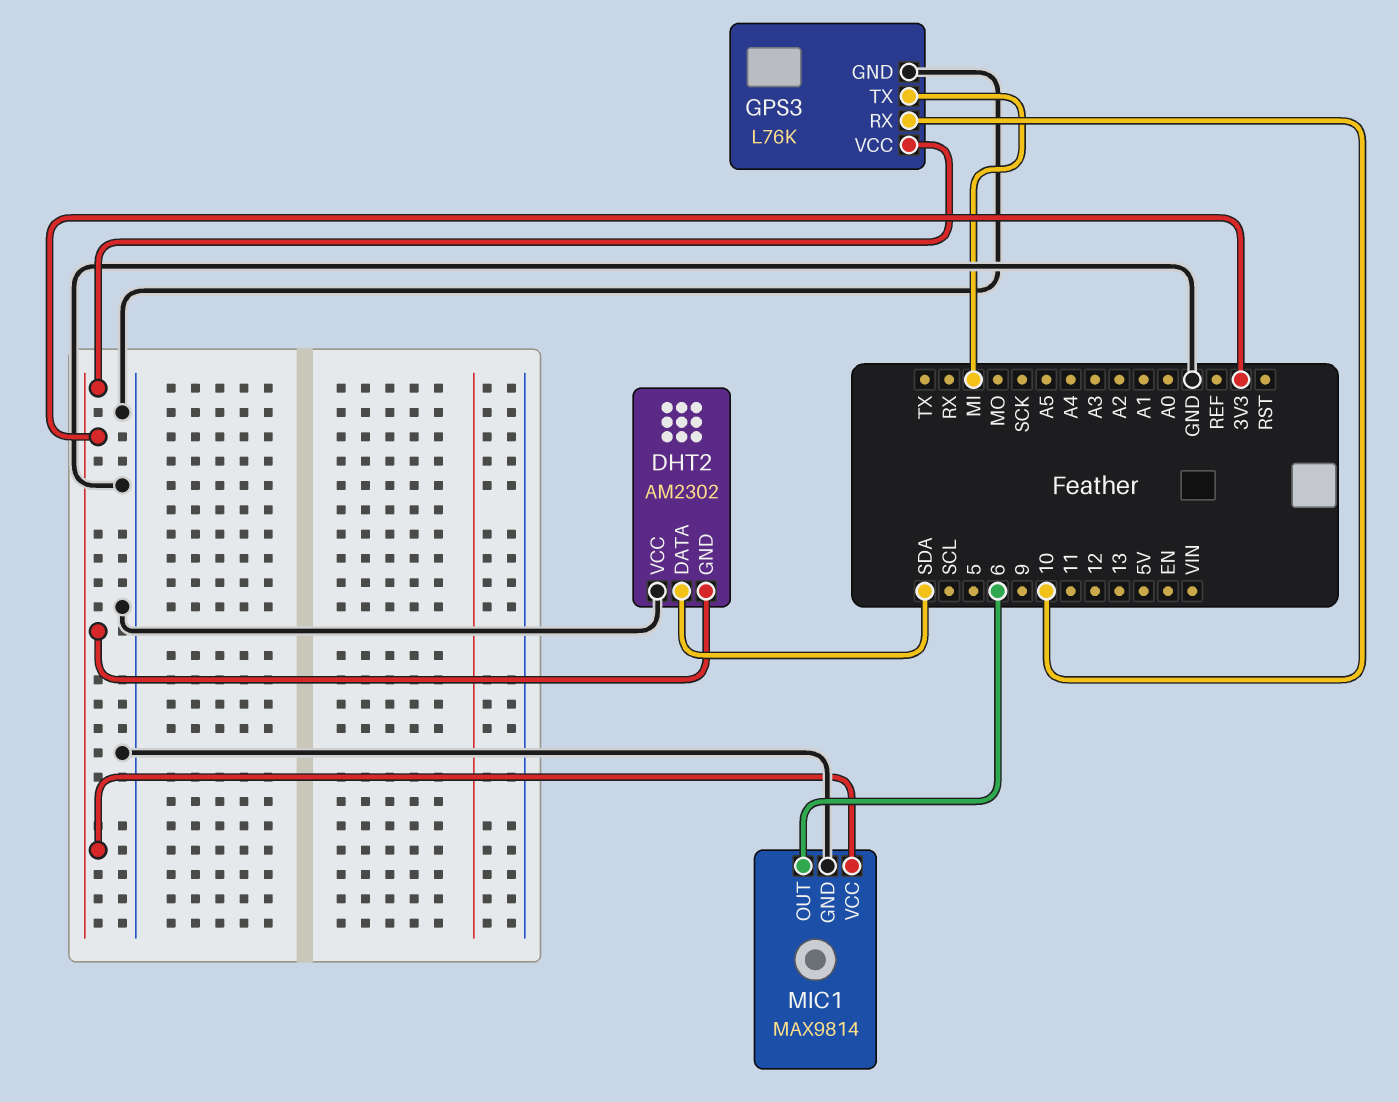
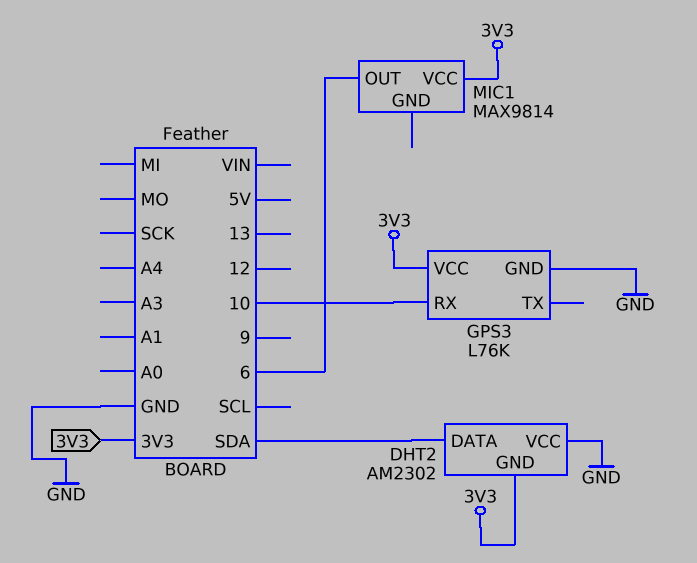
GPS3 pin TX: MI -> none
MIC1 pin GND: GND -> none

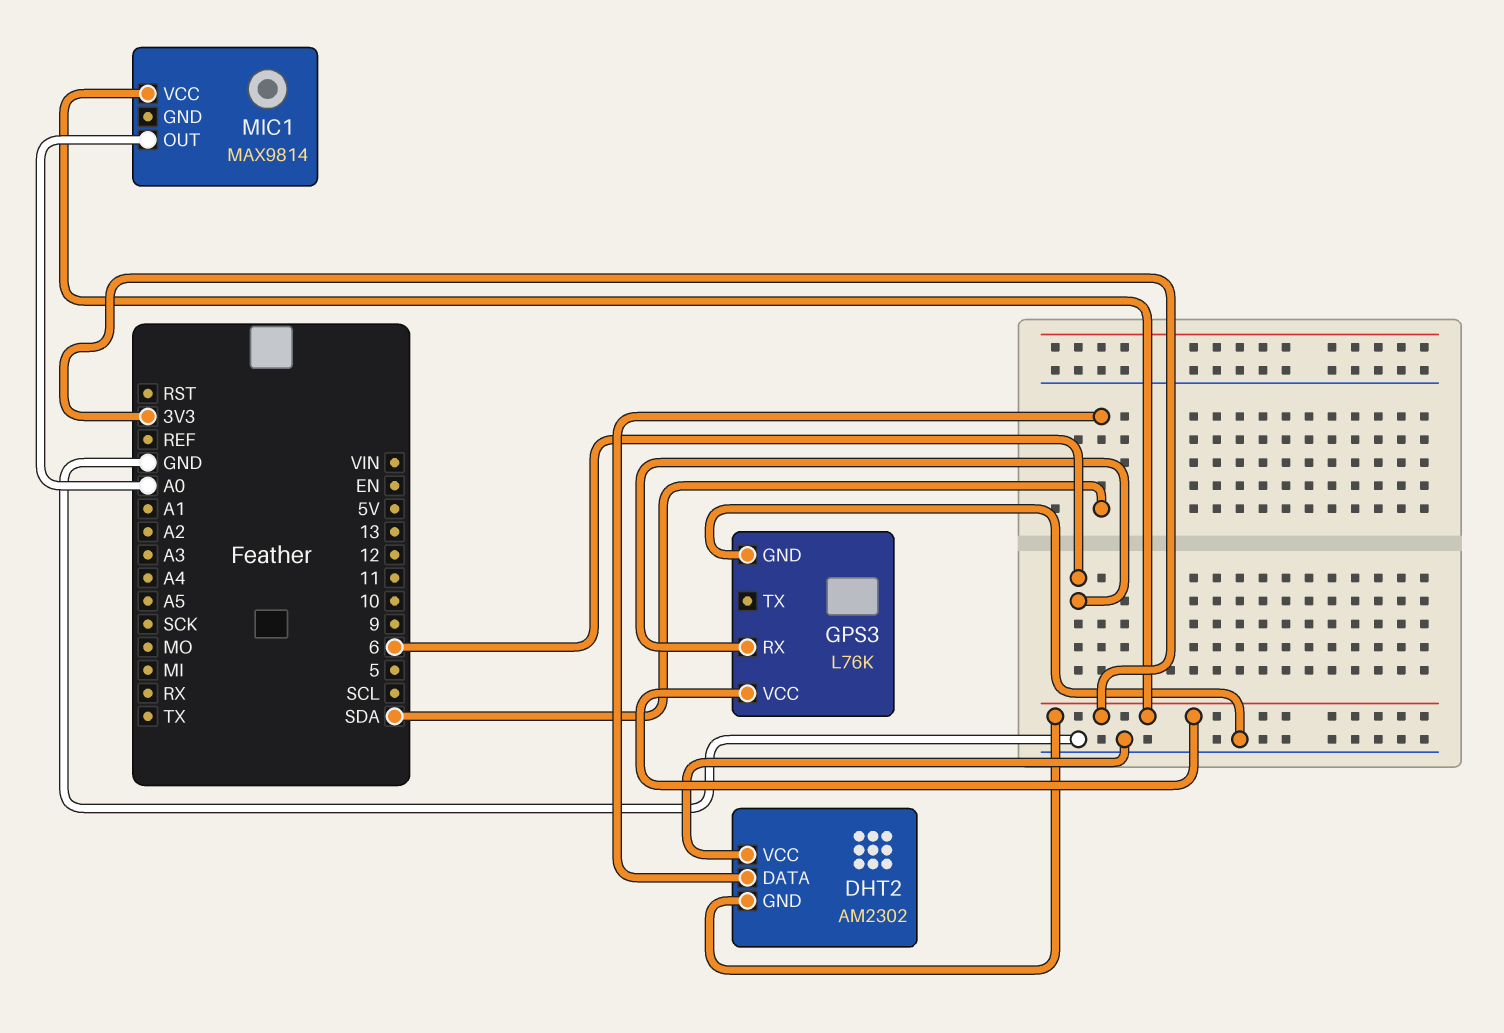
GPS3 pin RX: 10 -> 6
MIC1 pin OUT: 6 -> A0

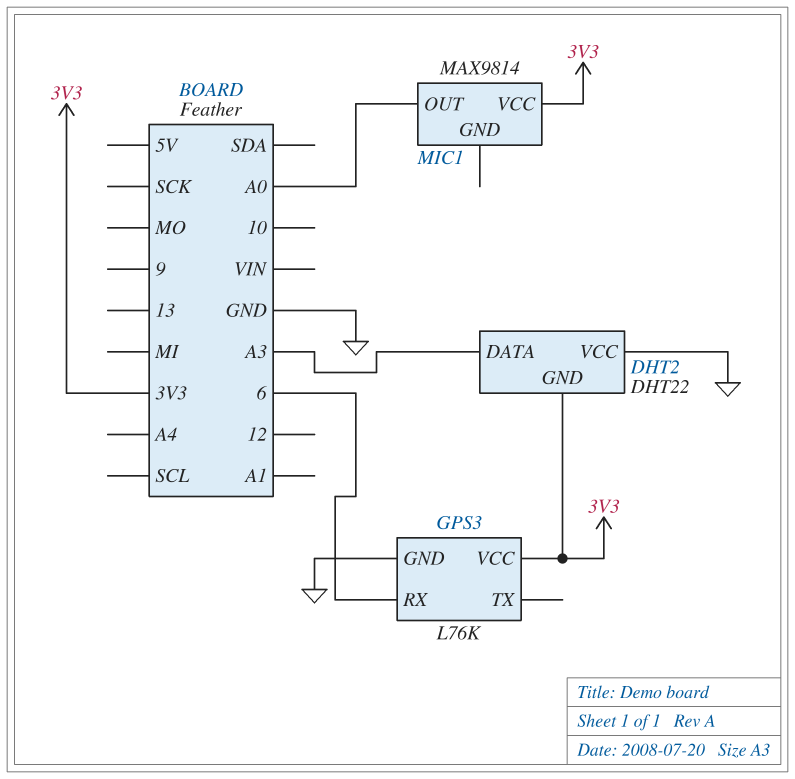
DHT2: AM2302 -> DHT22
DHT2 pin DATA: SDA -> A3

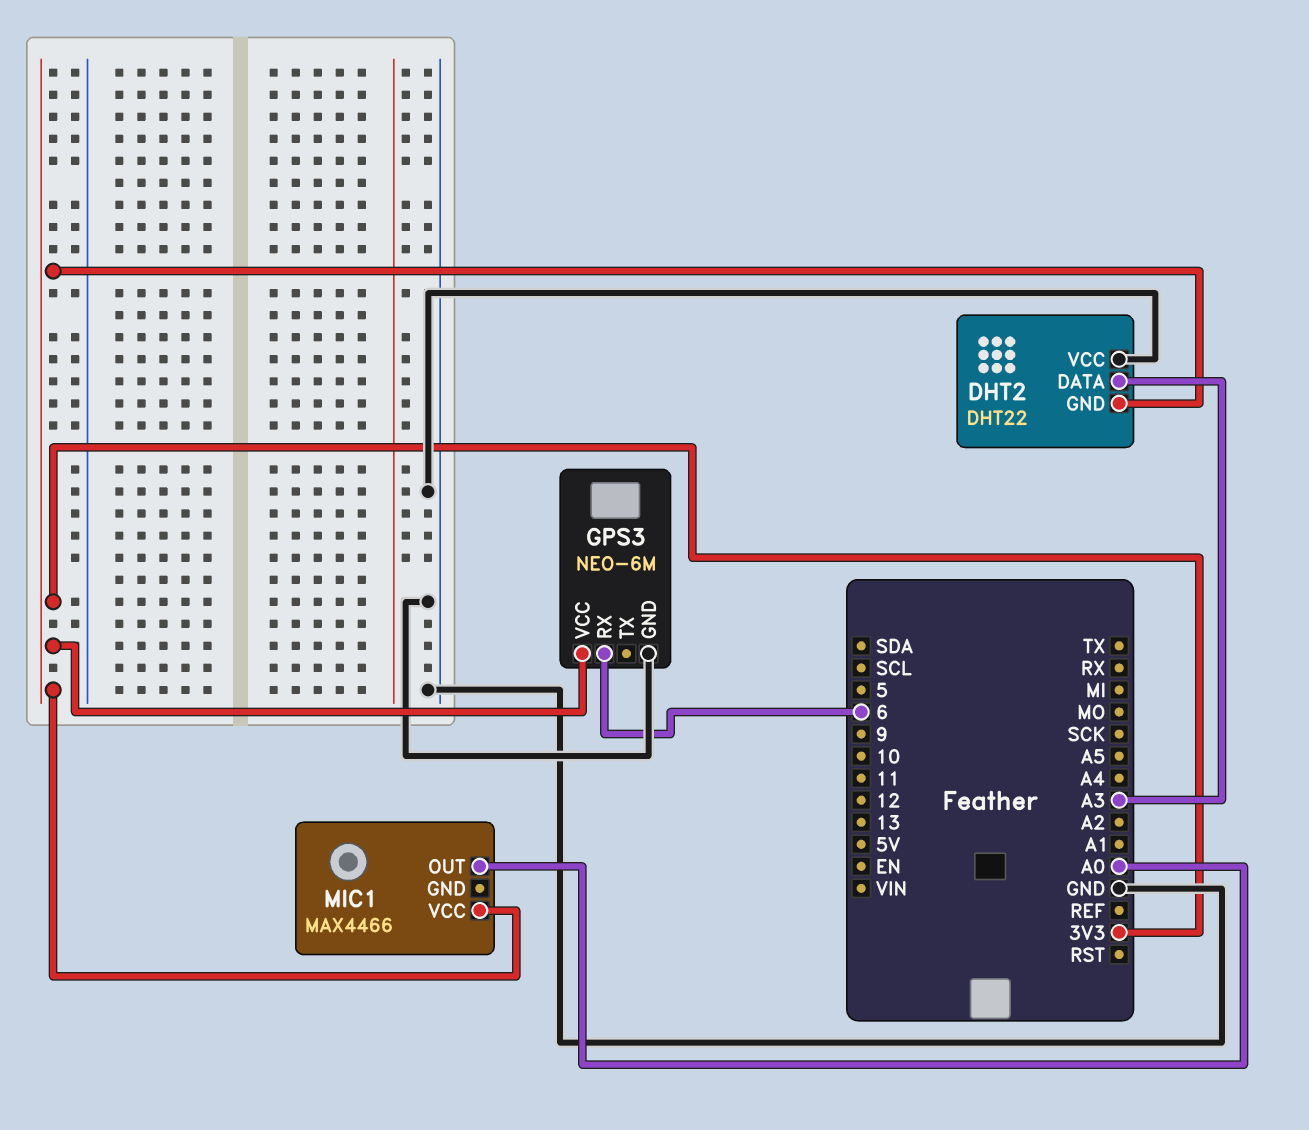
GPS3: L76K -> NEO-6M
MIC1: MAX9814 -> MAX4466

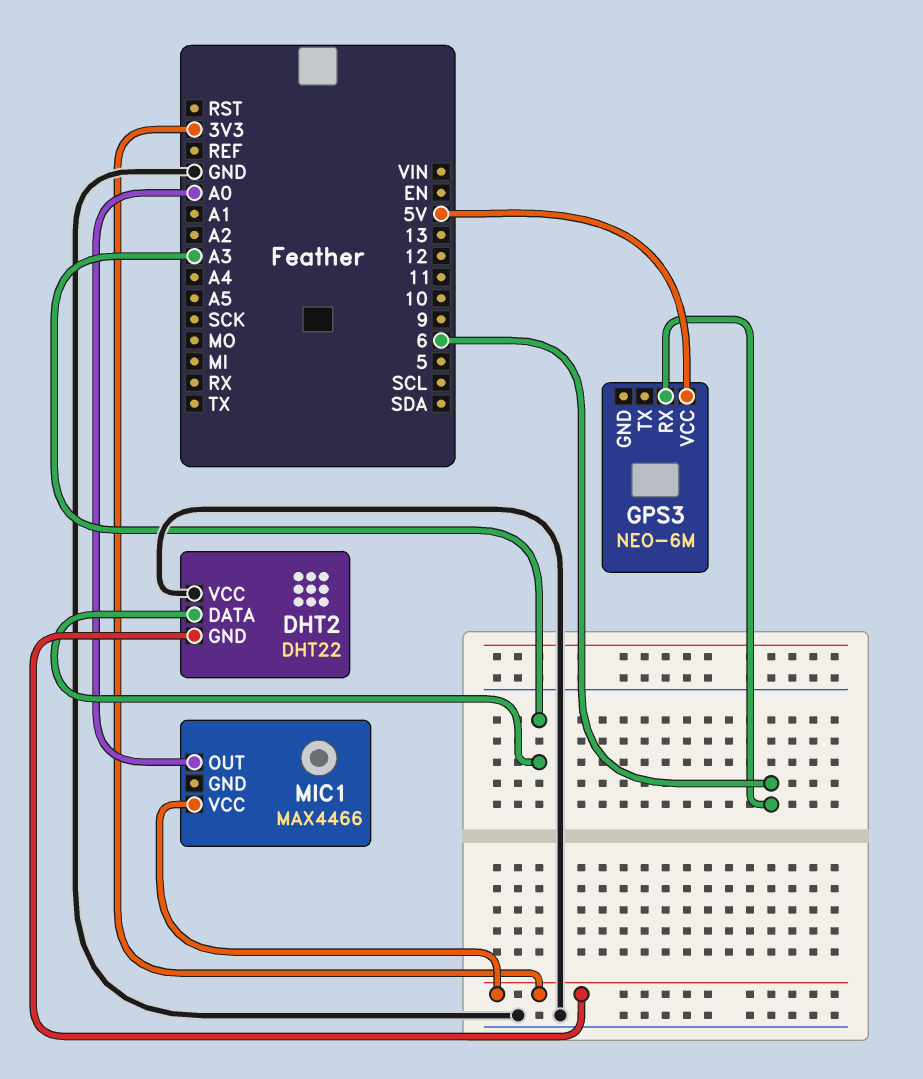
GPS3 pin GND: GND -> none
GPS3 pin VCC: 3V3 -> 5V

